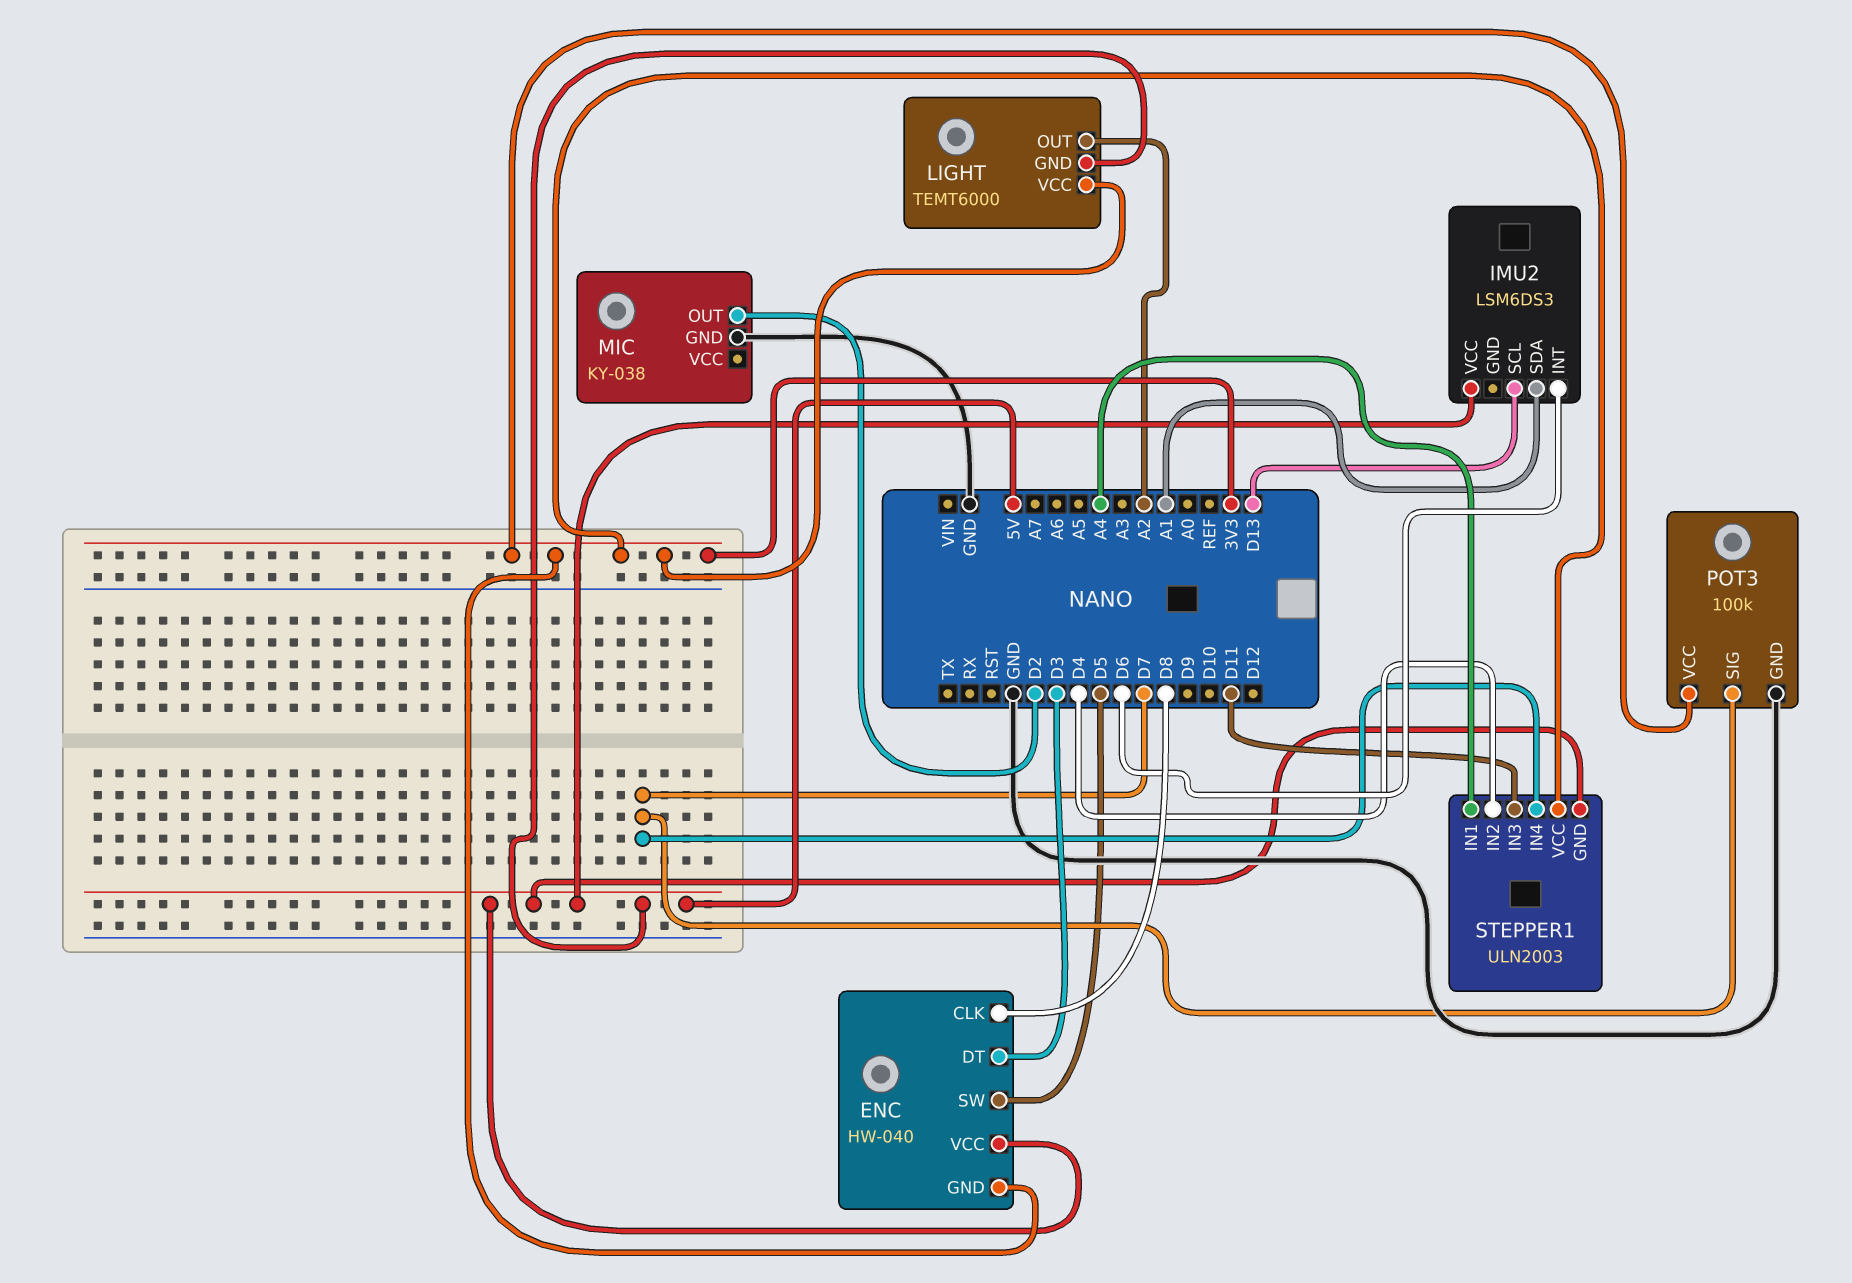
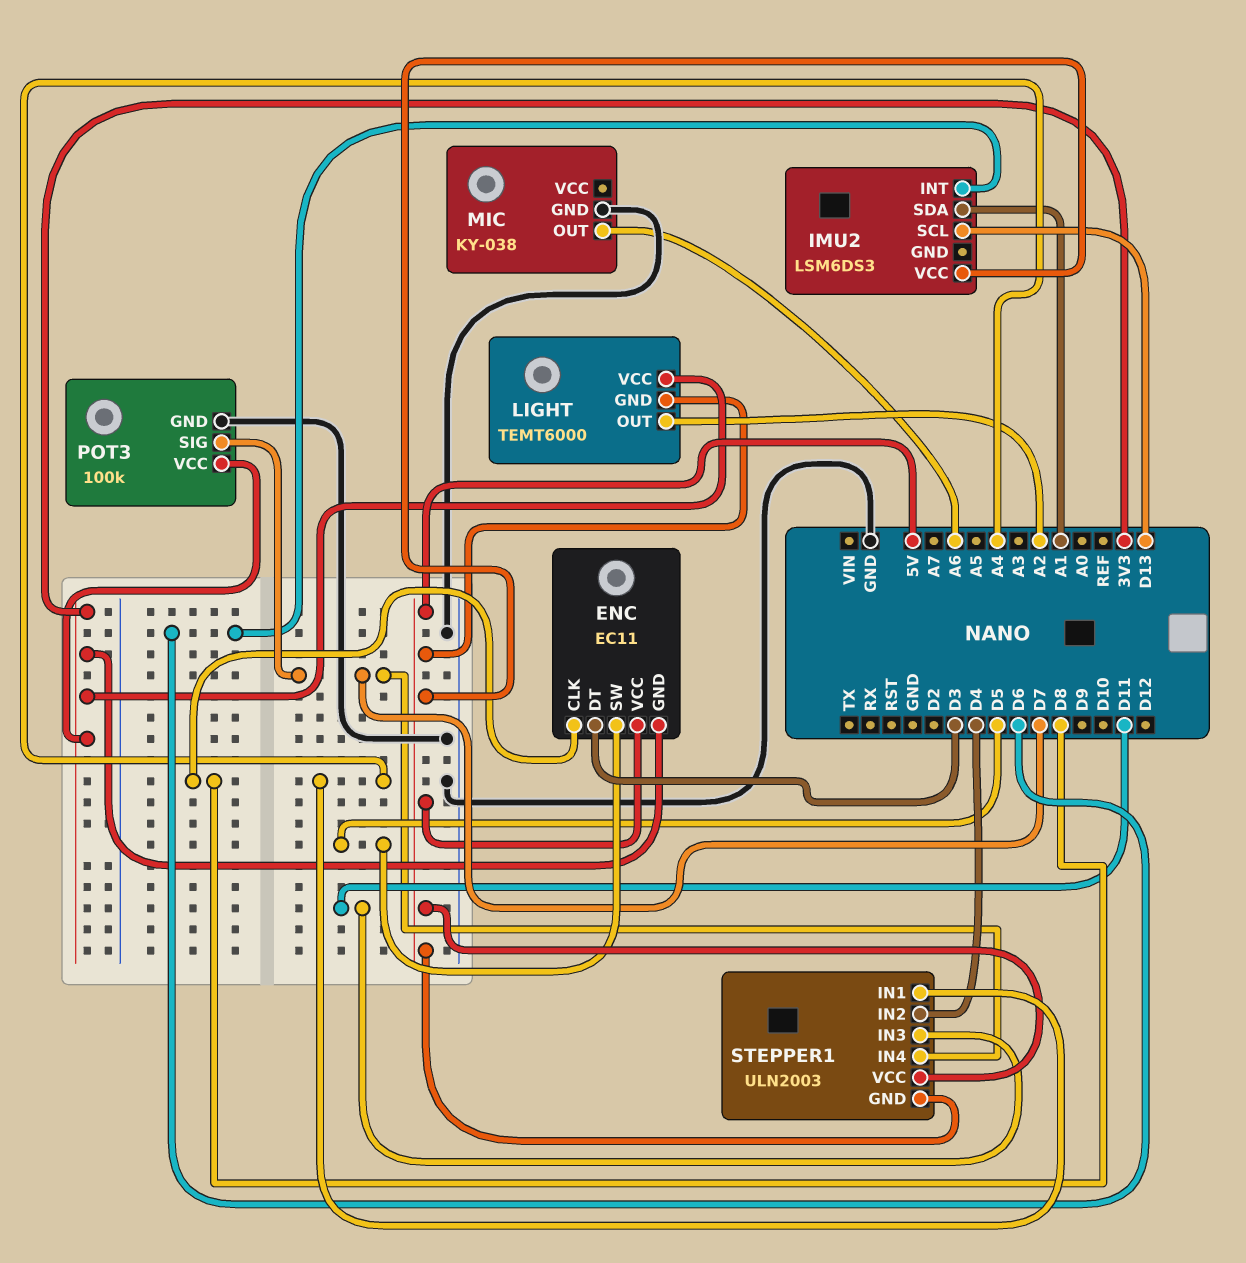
ENC: HW-040 -> EC11
MIC pin OUT: D2 -> A6
STEPPER1 pin VCC: 3V3 -> 5V

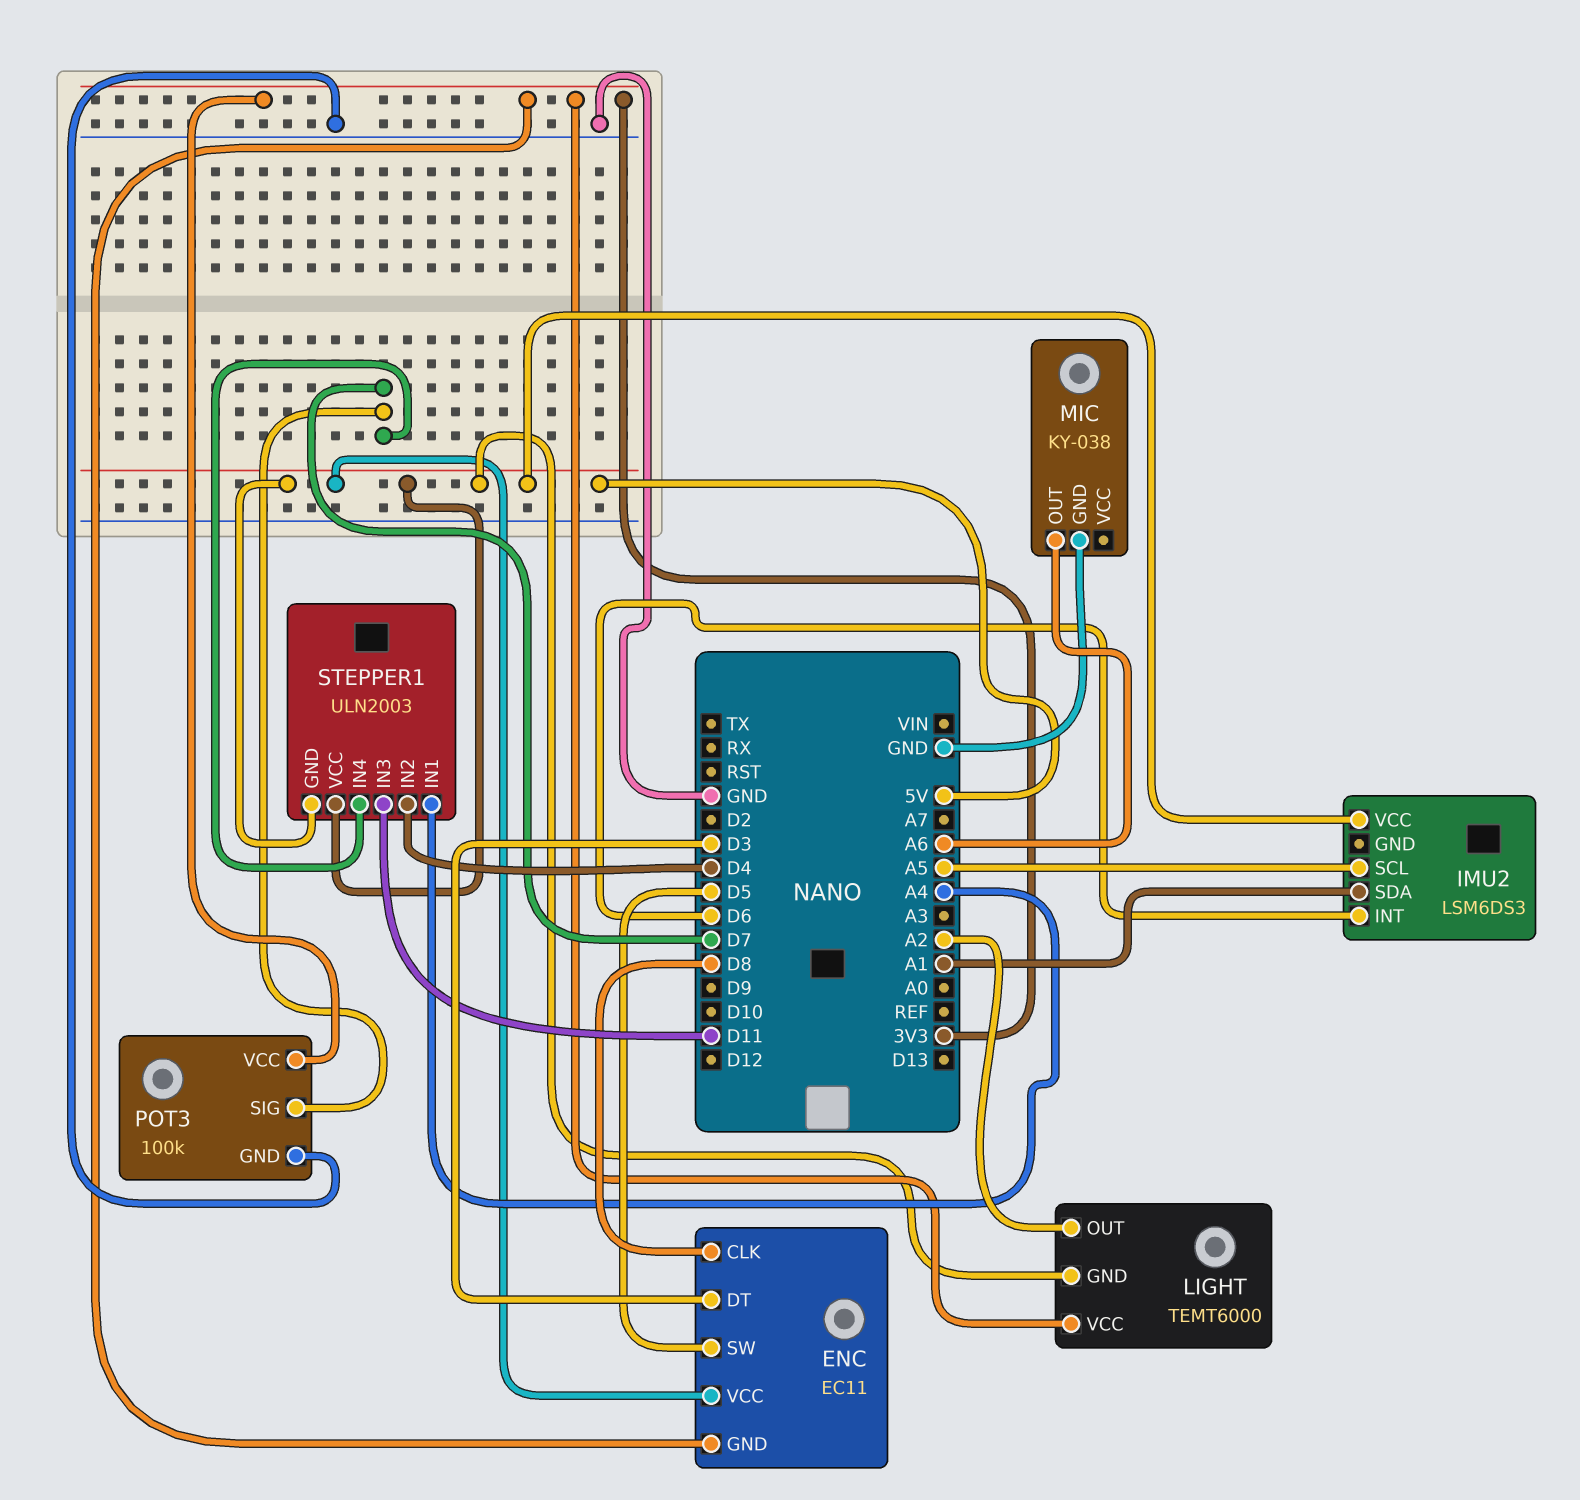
IMU2 pin SCL: D13 -> A5

